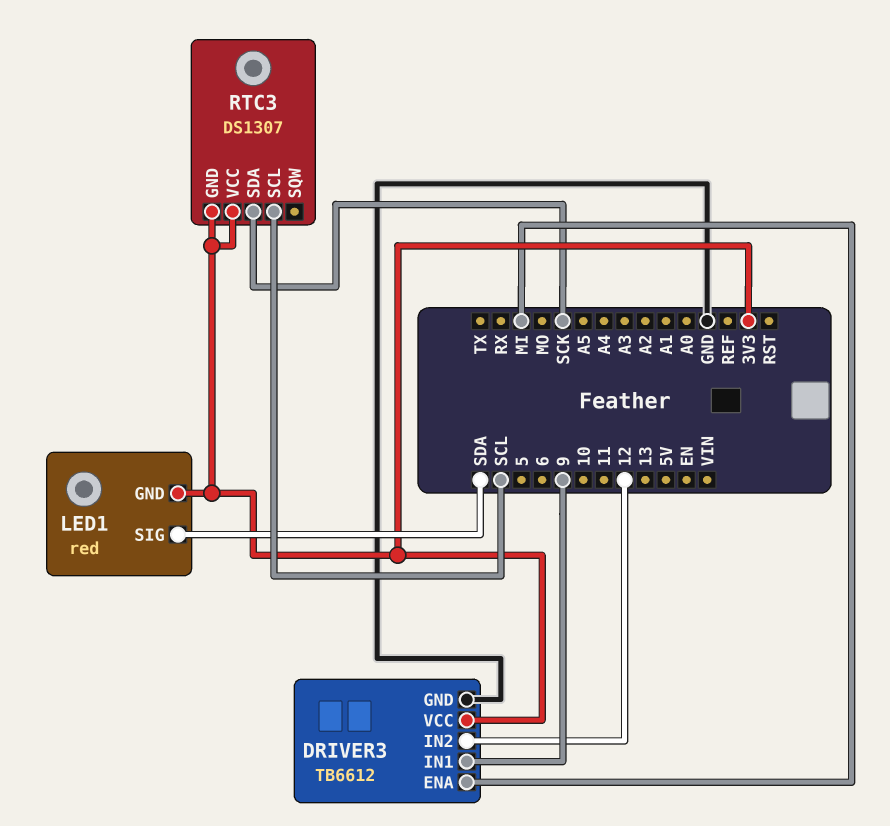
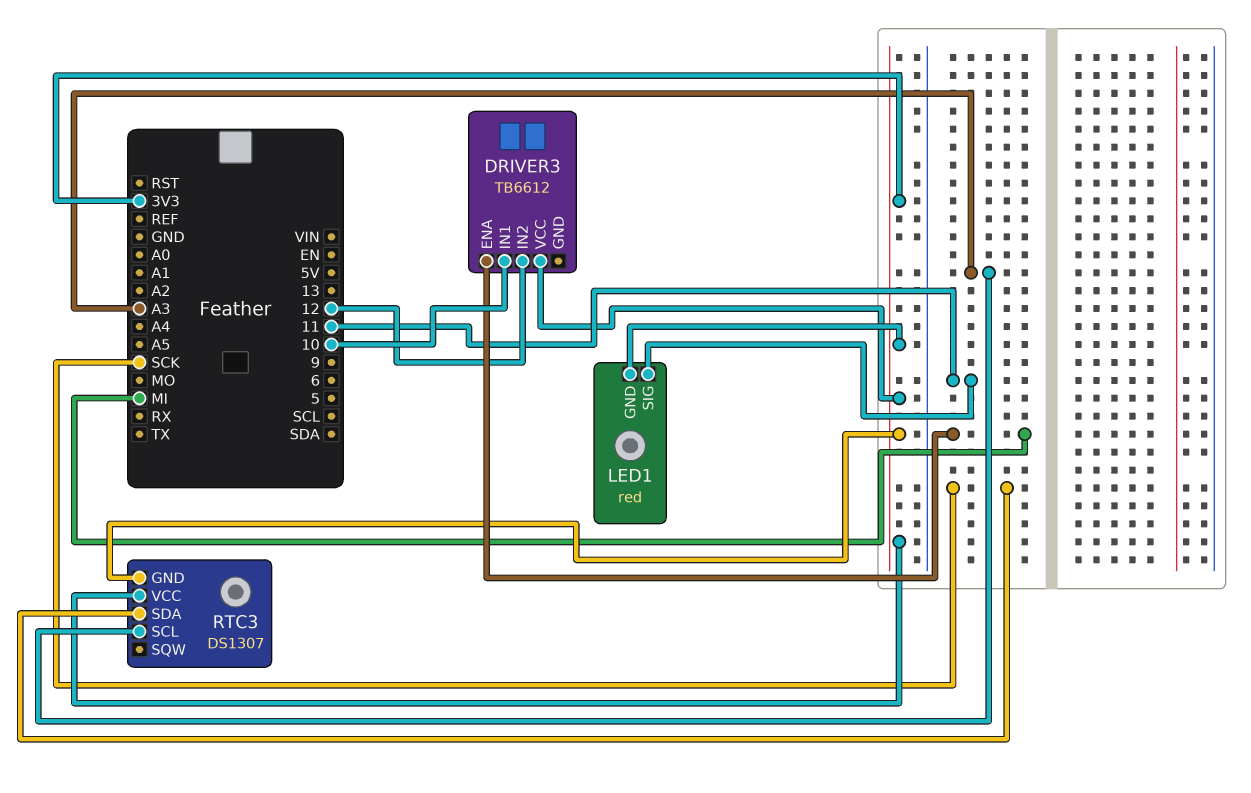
DRIVER3 pin GND: GND -> none
DRIVER3 pin IN1: 9 -> 10
LED1 pin SIG: SDA -> 11
RTC3 pin SCL: SCL -> A3

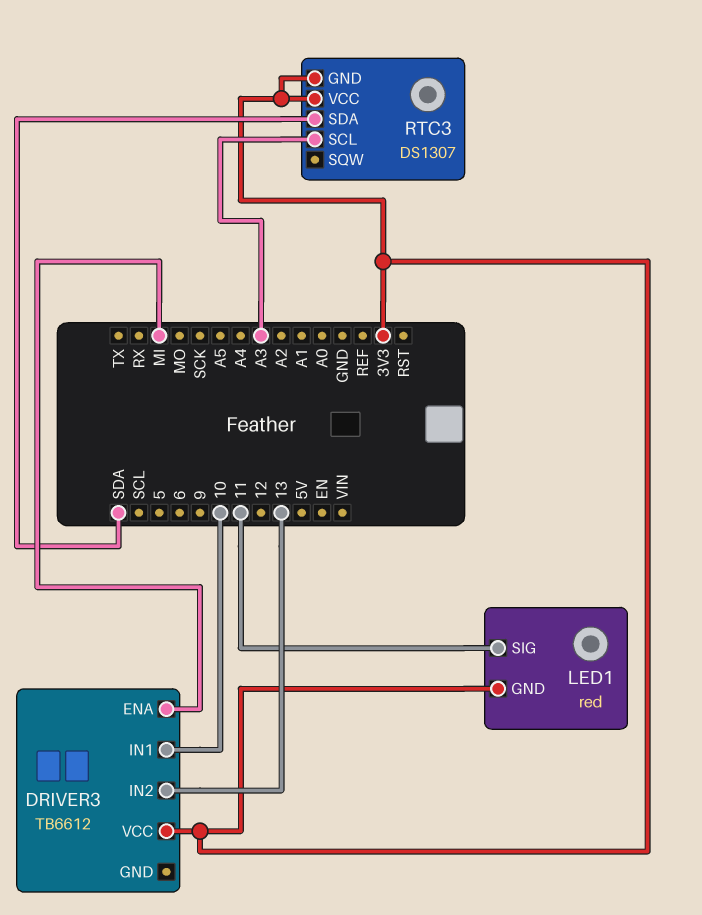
DRIVER3 pin IN2: 12 -> 13
RTC3 pin SDA: SCK -> SDA

